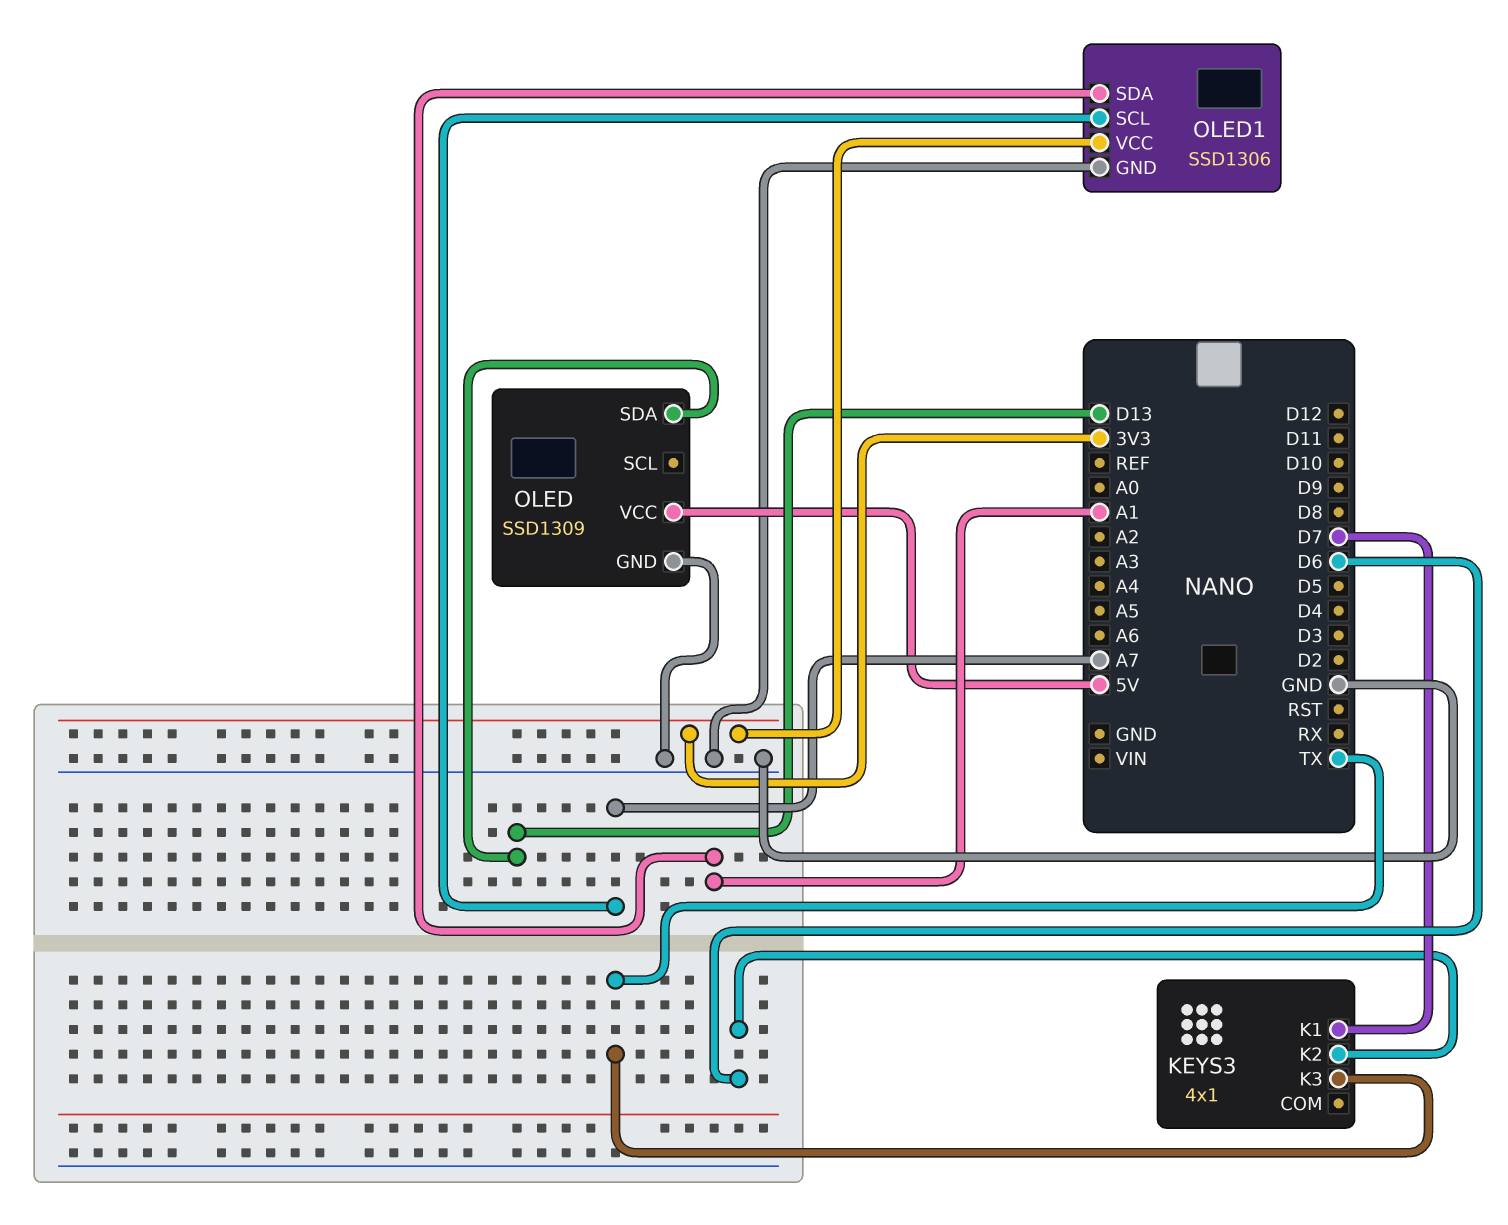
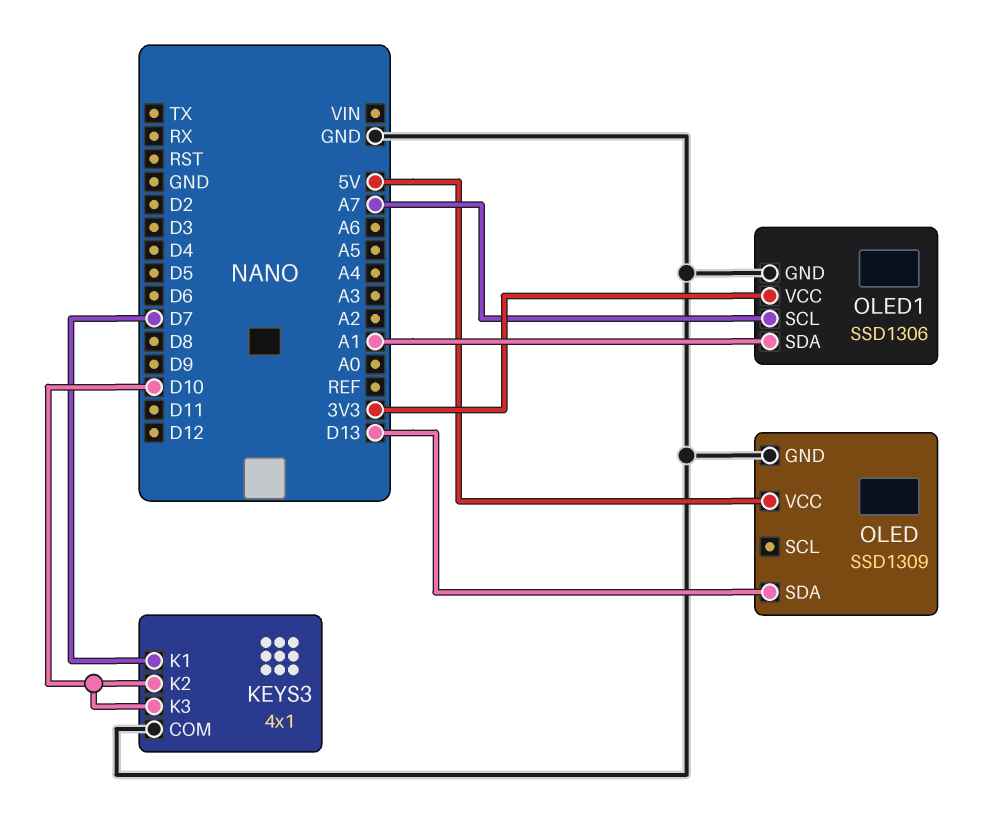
KEYS3 pin COM: none -> GND
KEYS3 pin K2: D6 -> D10
KEYS3 pin K3: TX -> D10

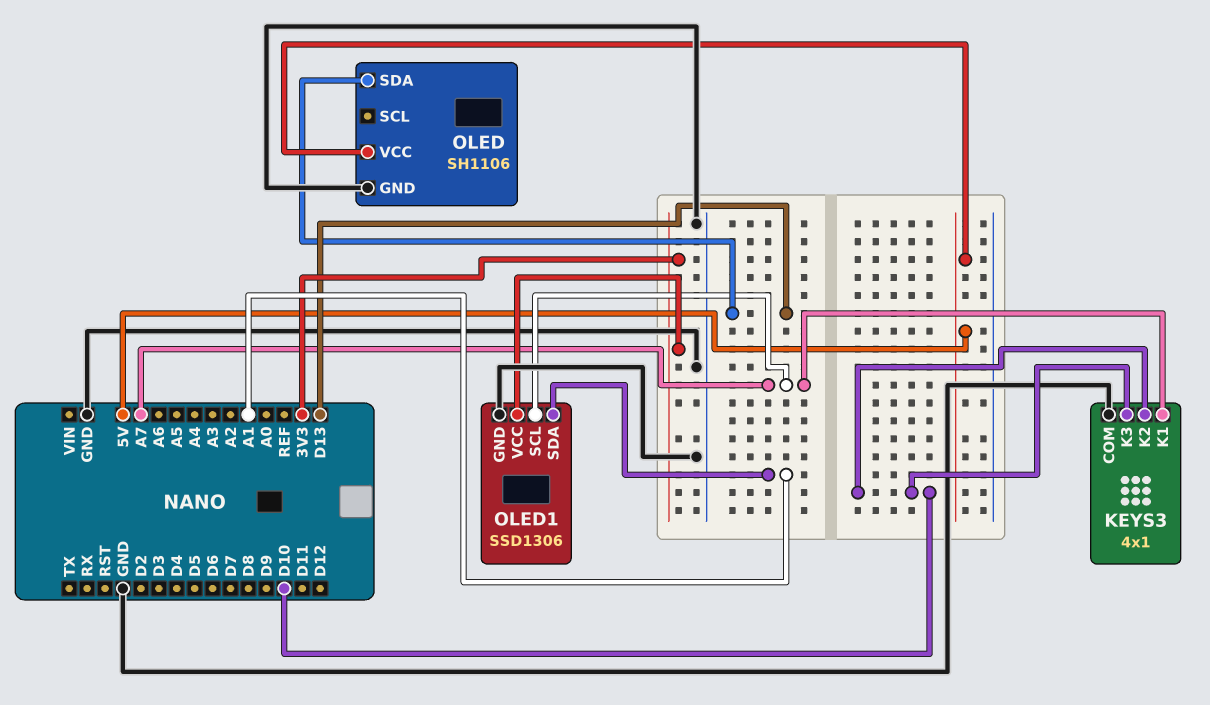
KEYS3 pin K1: D7 -> A7
OLED: SSD1309 -> SH1106

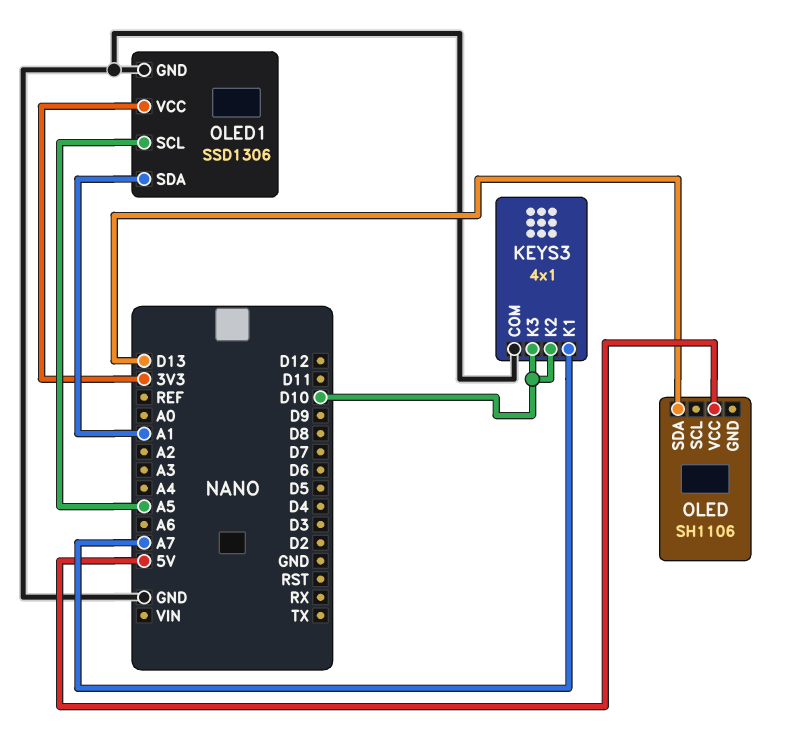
OLED pin GND: GND -> none
OLED1 pin SCL: A7 -> A5

